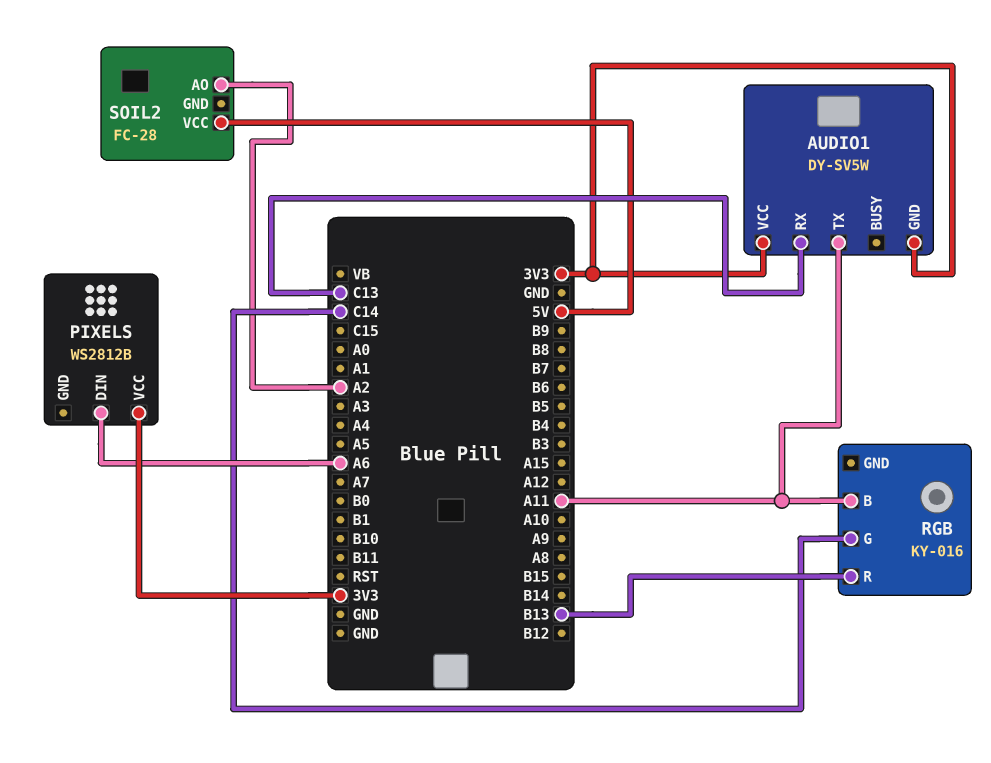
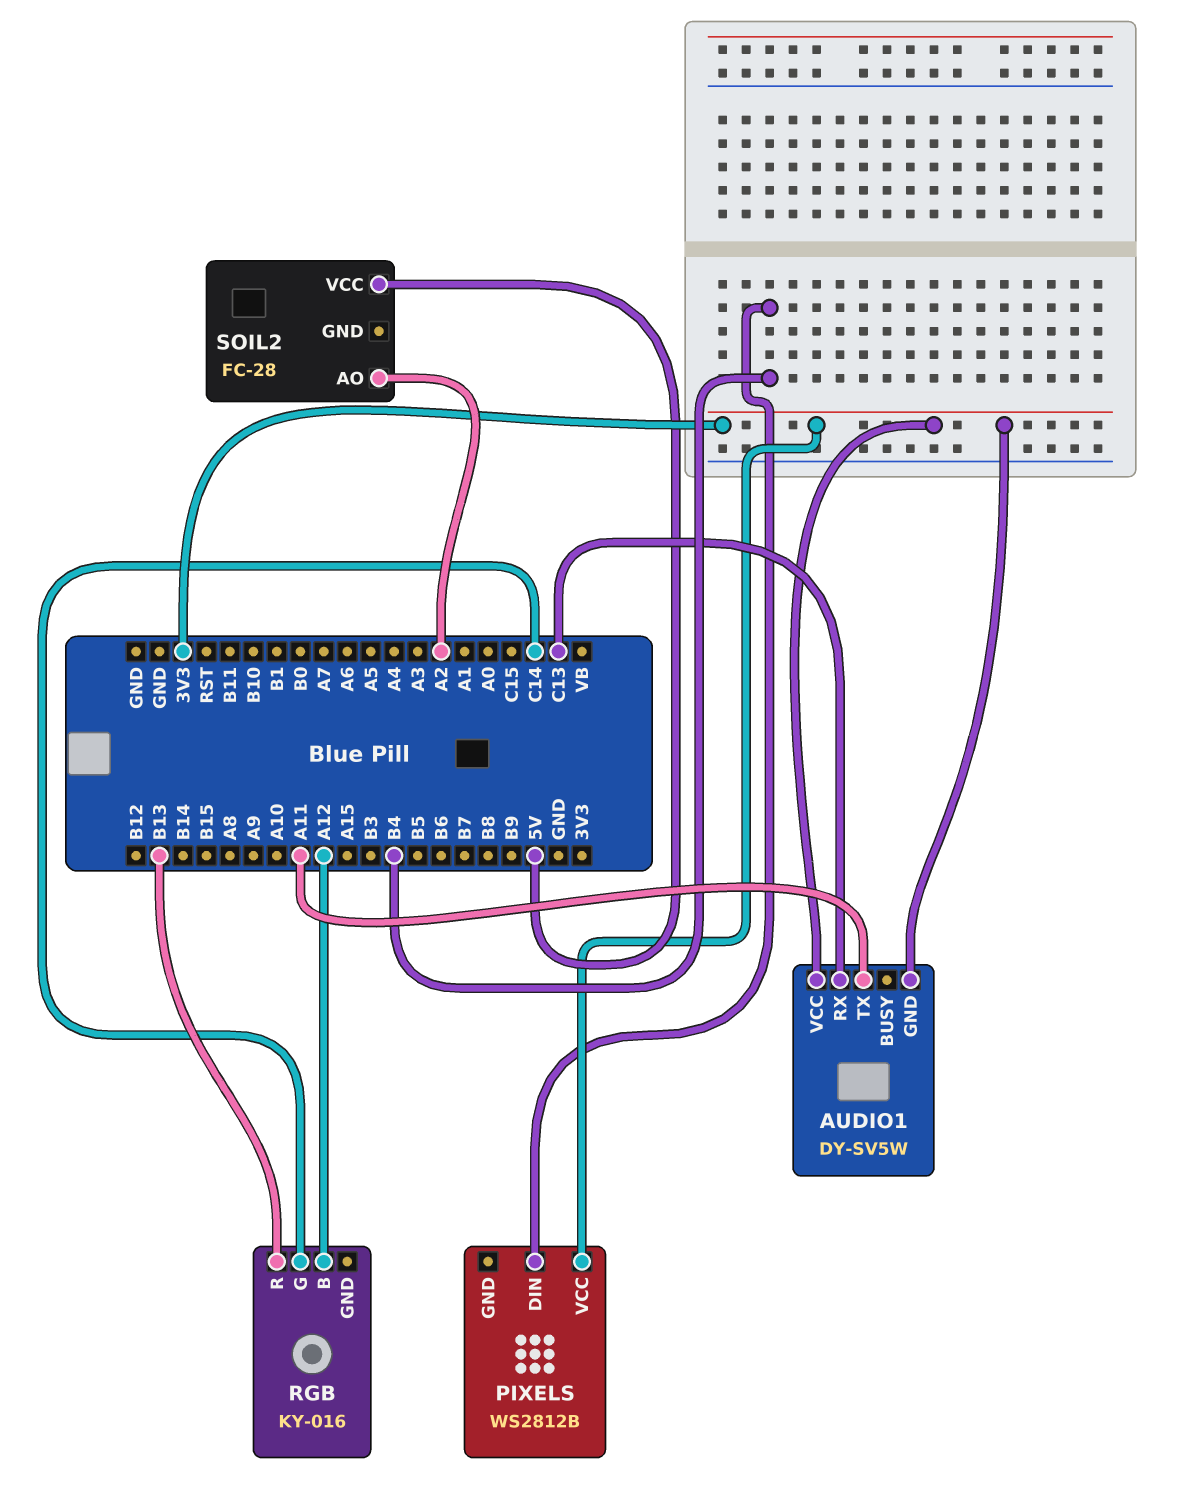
PIXELS pin DIN: A6 -> B4
RGB pin B: A11 -> A12

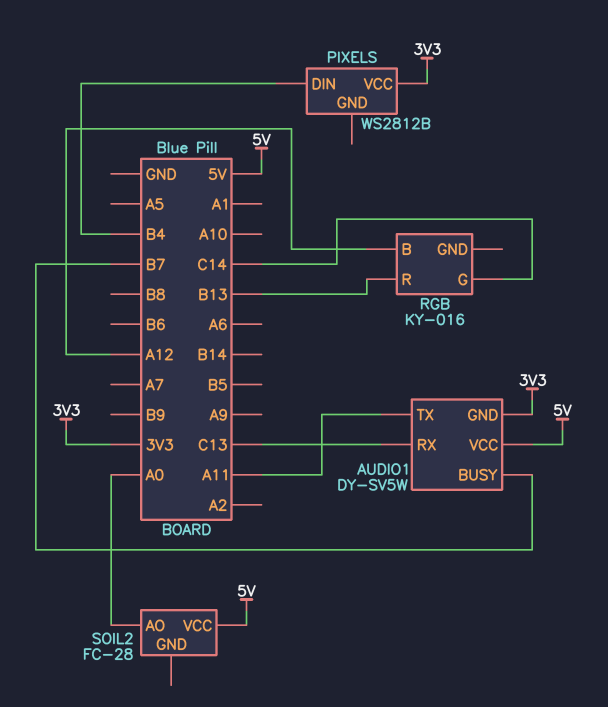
AUDIO1 pin BUSY: none -> B7
AUDIO1 pin VCC: 3V3 -> 5V
SOIL2 pin AO: A2 -> A0

